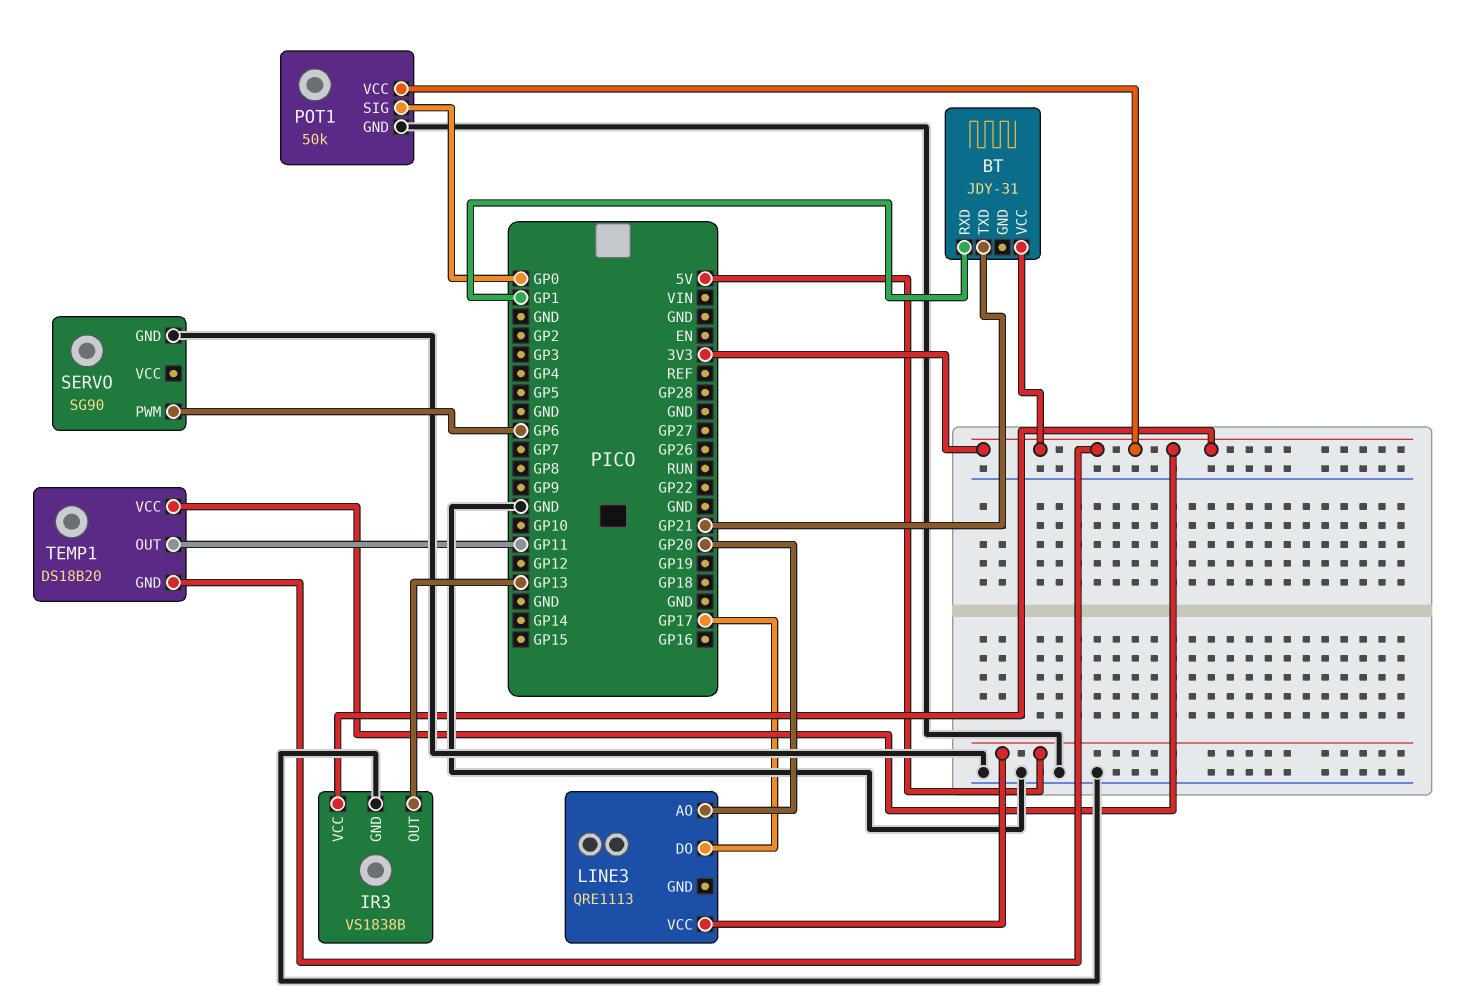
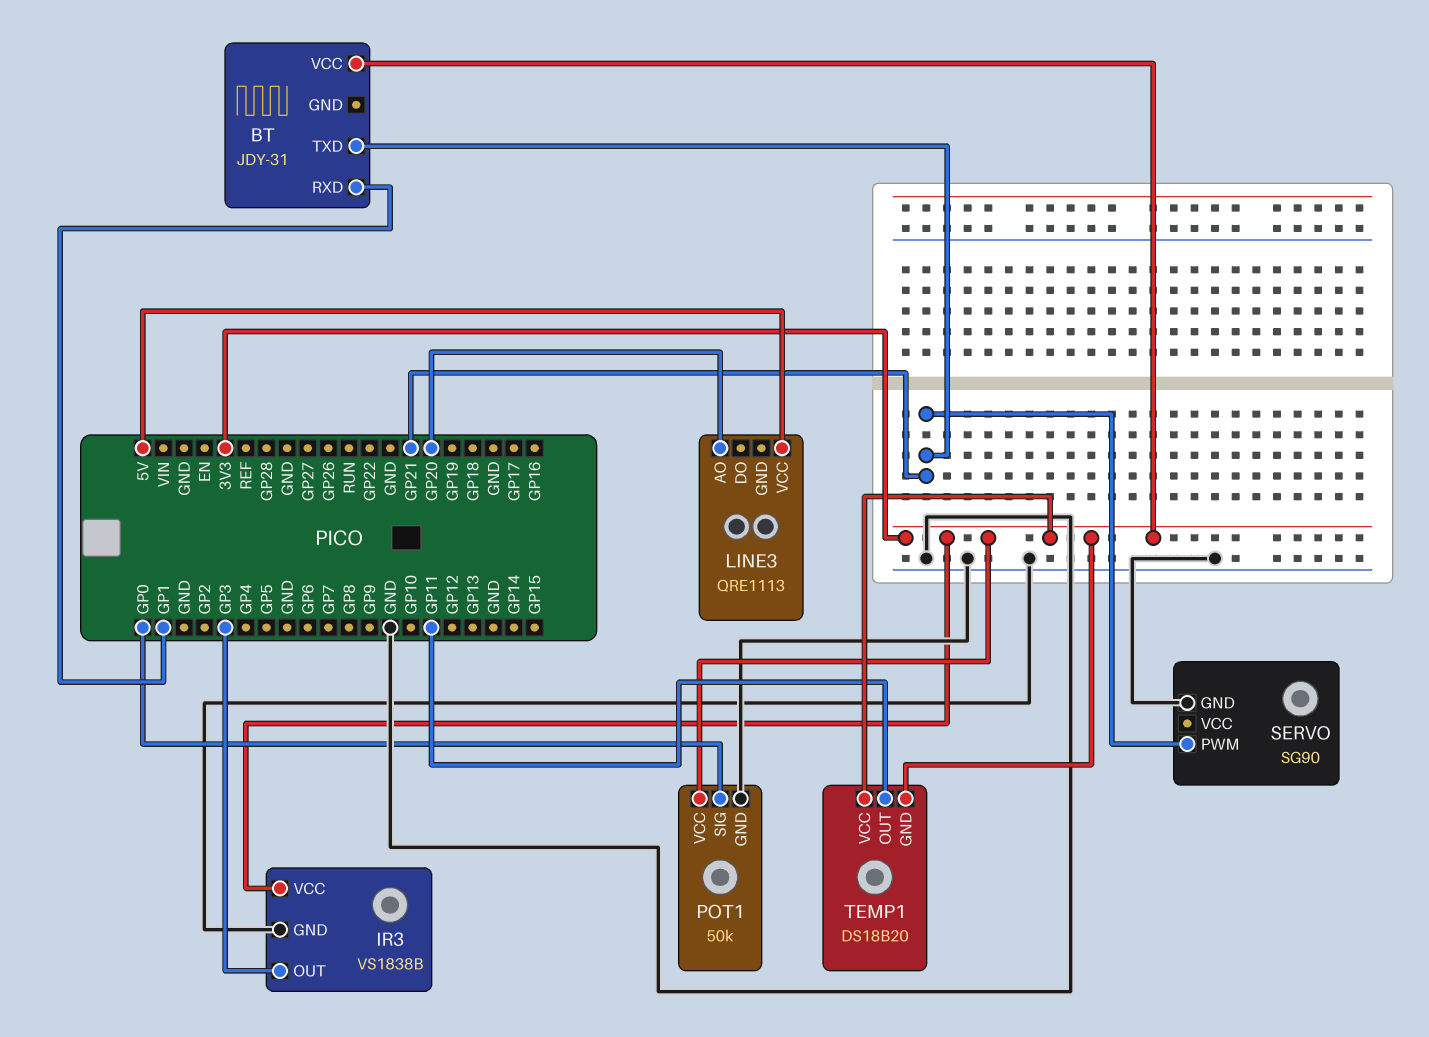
IR3 pin OUT: GP13 -> GP3
LINE3 pin DO: GP17 -> none
SERVO pin PWM: GP6 -> GP21

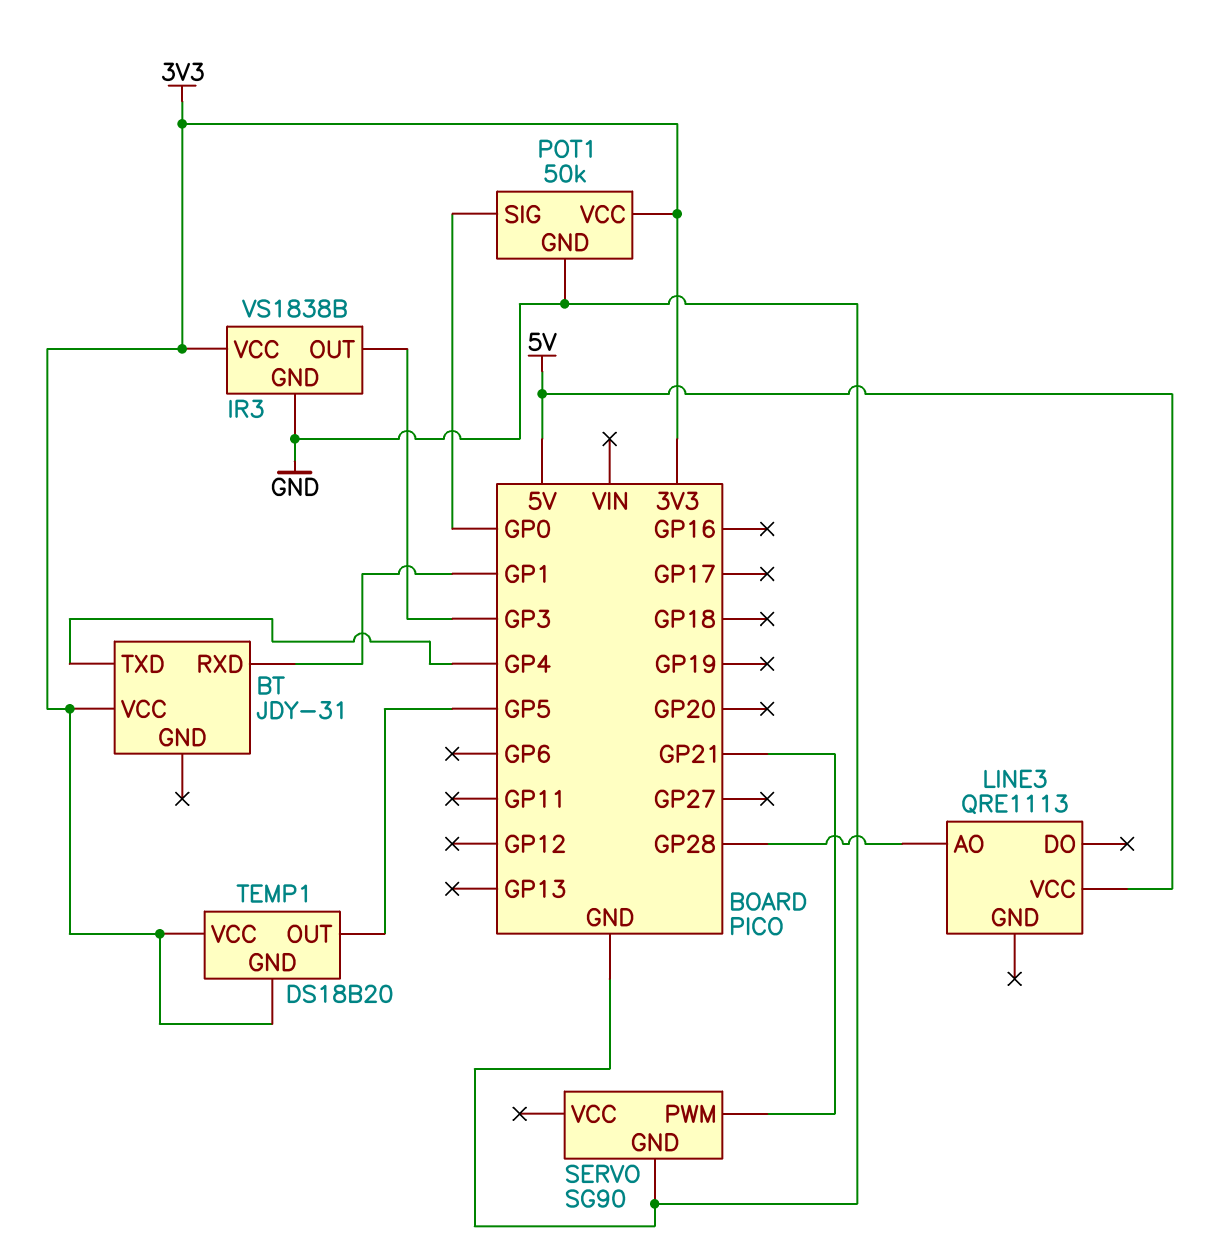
BT pin TXD: GP21 -> GP4
LINE3 pin AO: GP20 -> GP28
TEMP1 pin OUT: GP11 -> GP5

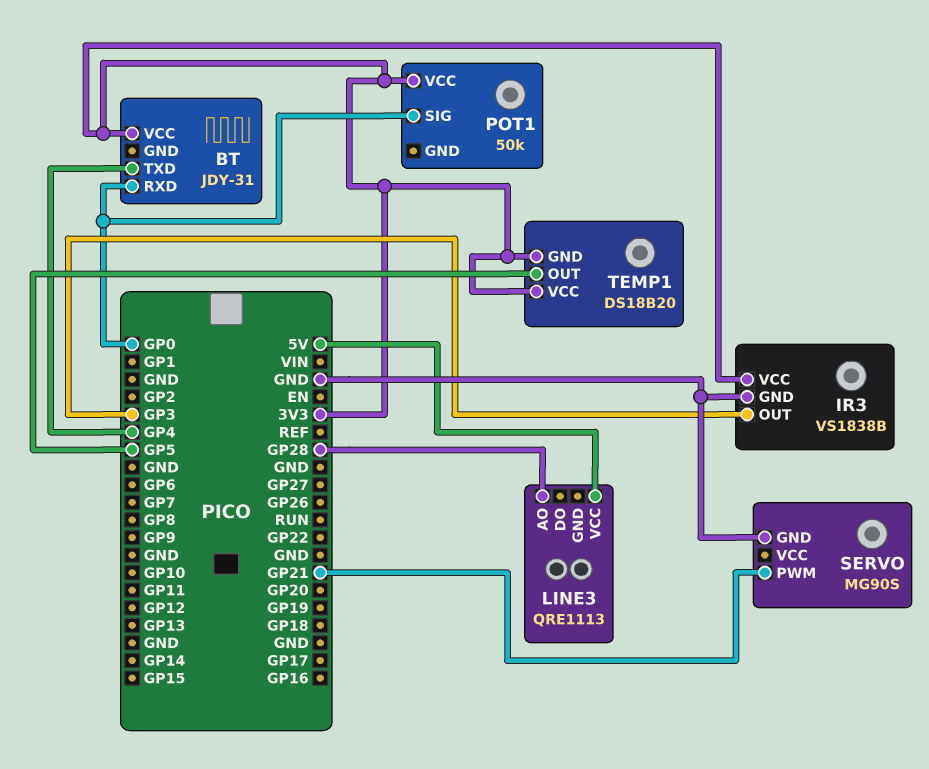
BT pin RXD: GP1 -> GP0
POT1 pin GND: GND -> none
SERVO: SG90 -> MG90S

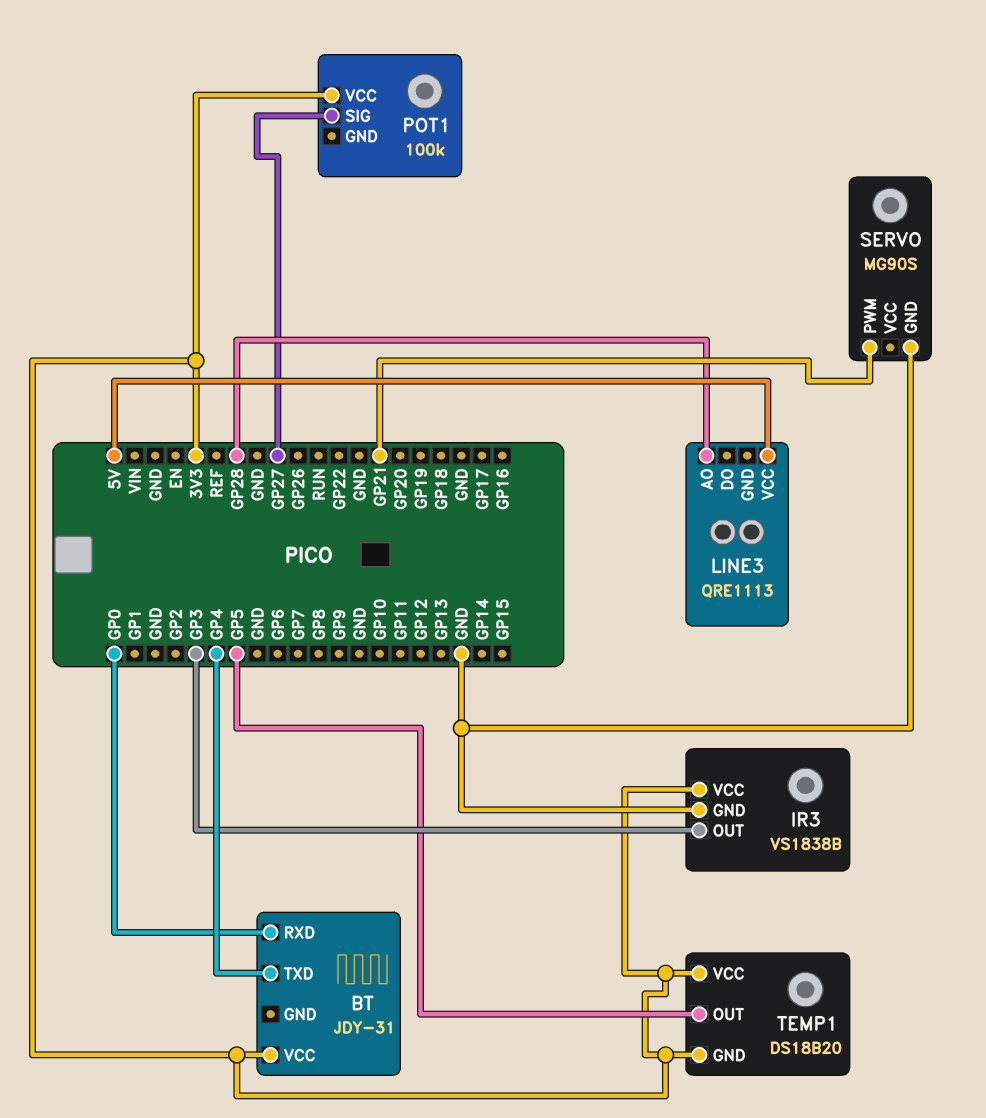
POT1: 50k -> 100k
POT1 pin SIG: GP0 -> GP27

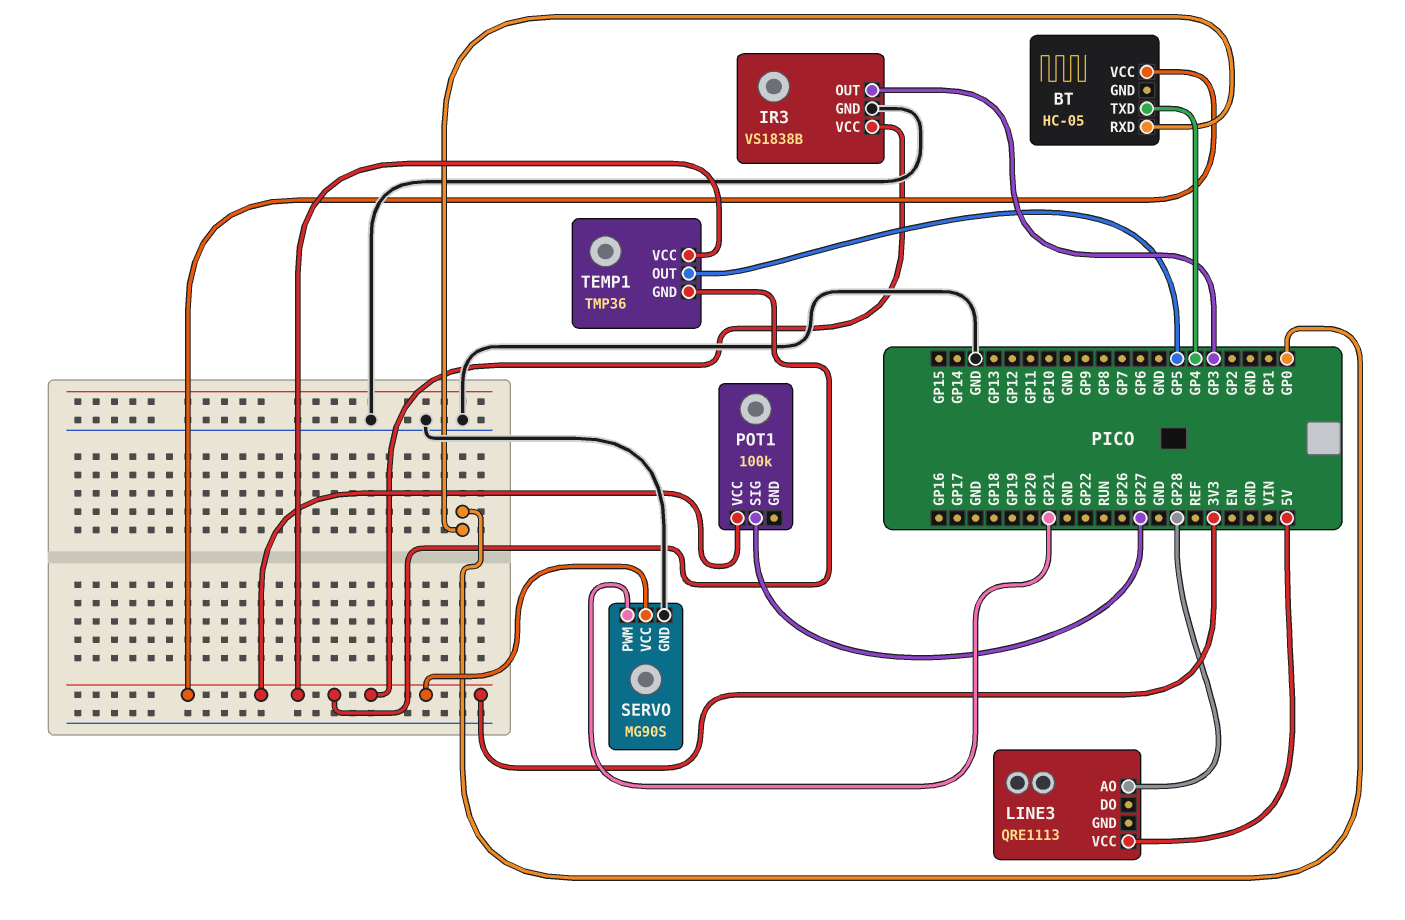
BT: JDY-31 -> HC-05
SERVO pin VCC: none -> 3V3
TEMP1: DS18B20 -> TMP36

